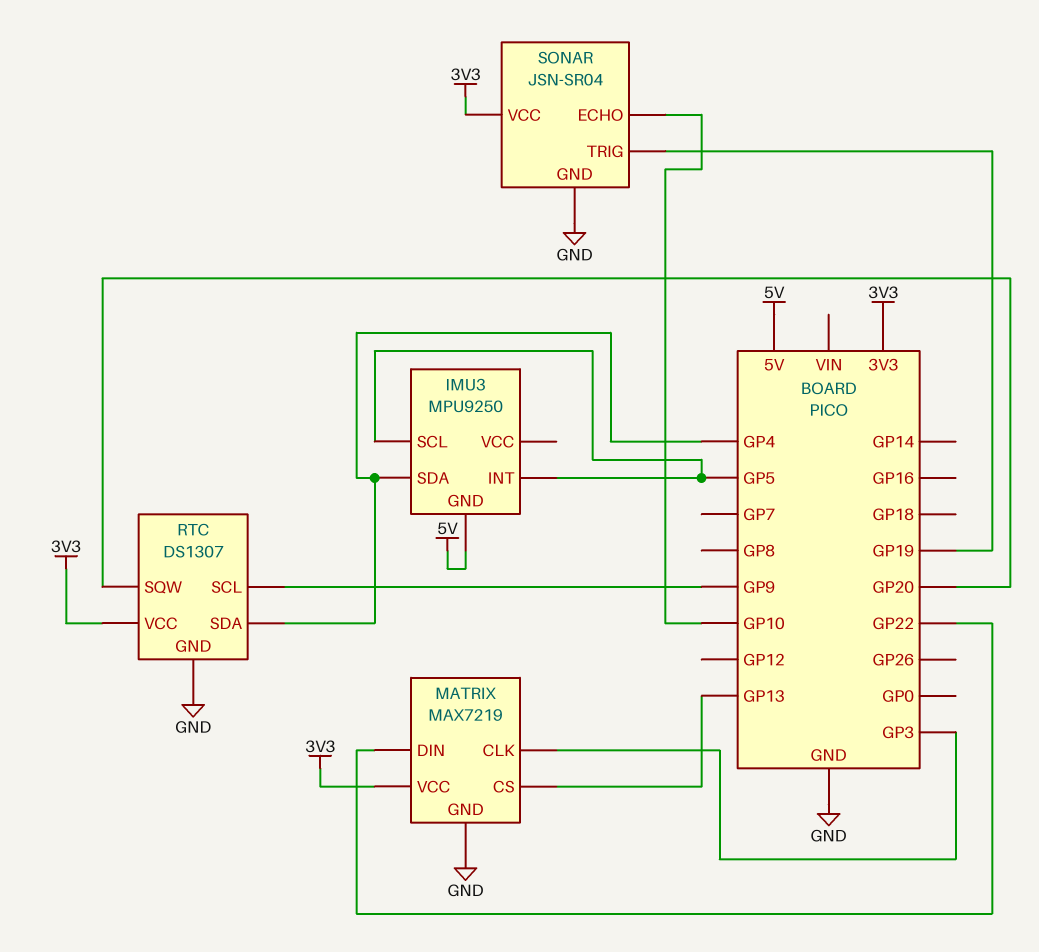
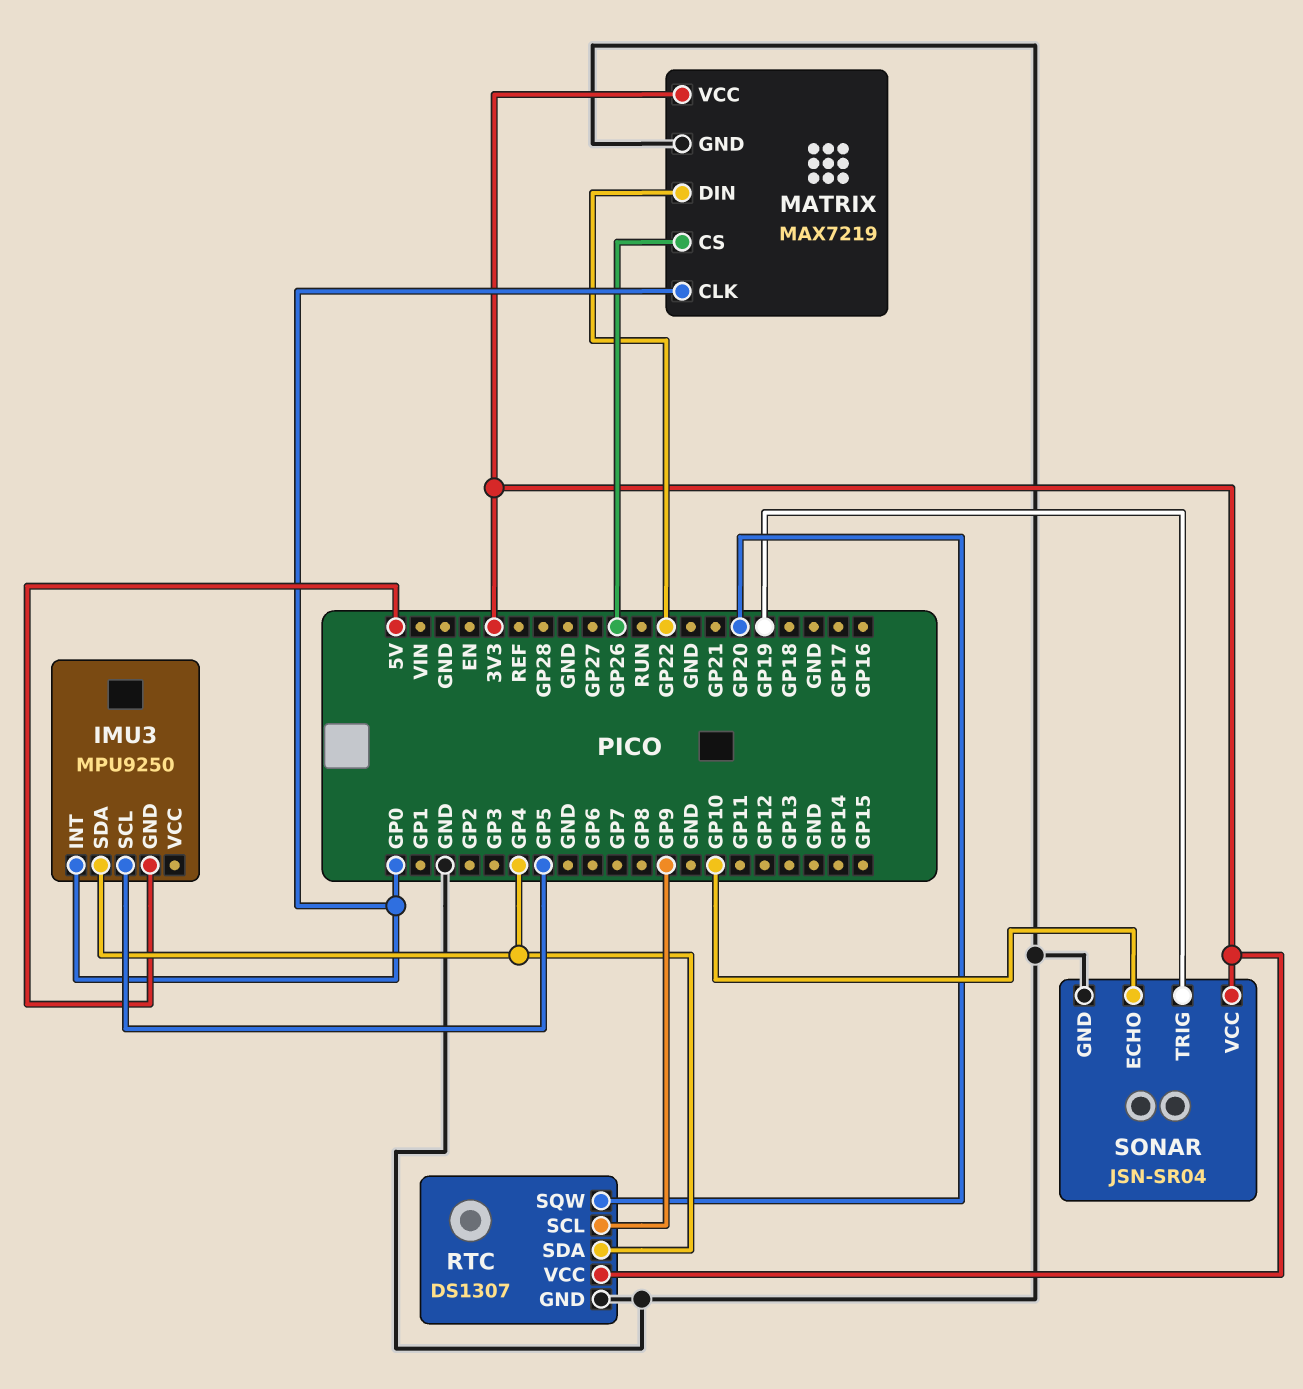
IMU3 pin INT: GP5 -> GP0
MATRIX pin CLK: GP3 -> GP0
MATRIX pin CS: GP13 -> GP26

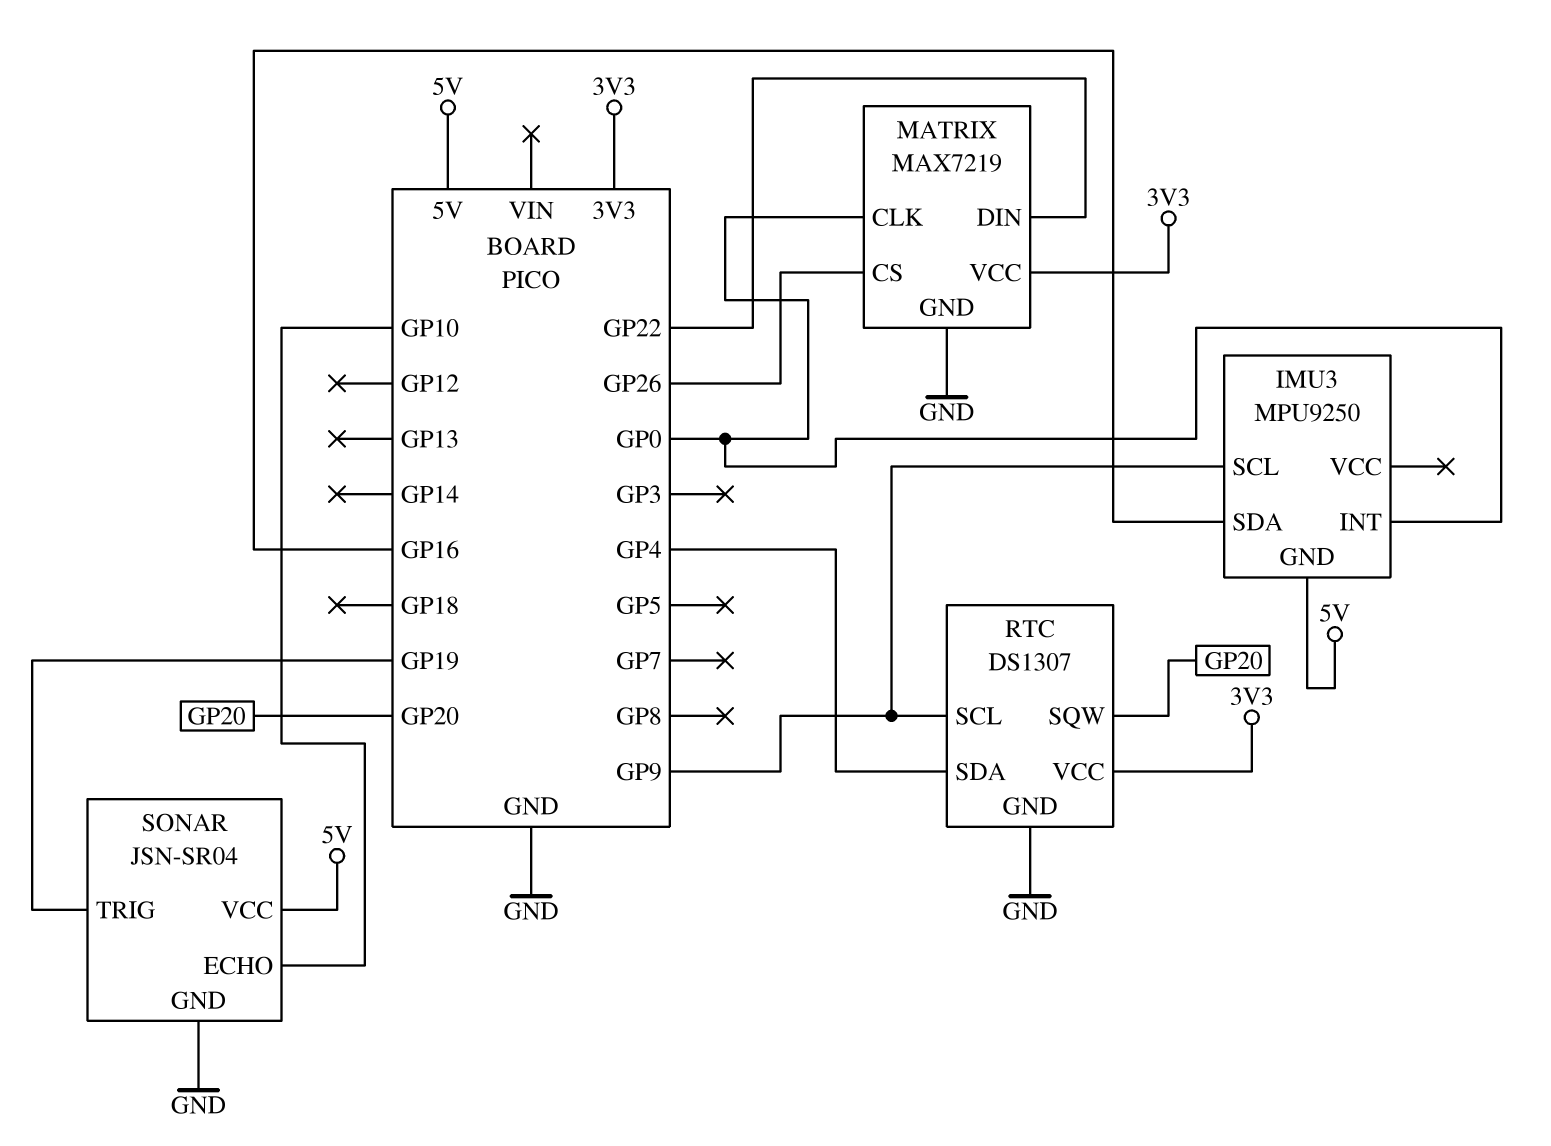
IMU3 pin SCL: GP5 -> GP9
IMU3 pin SDA: GP4 -> GP16
SONAR pin VCC: 3V3 -> 5V

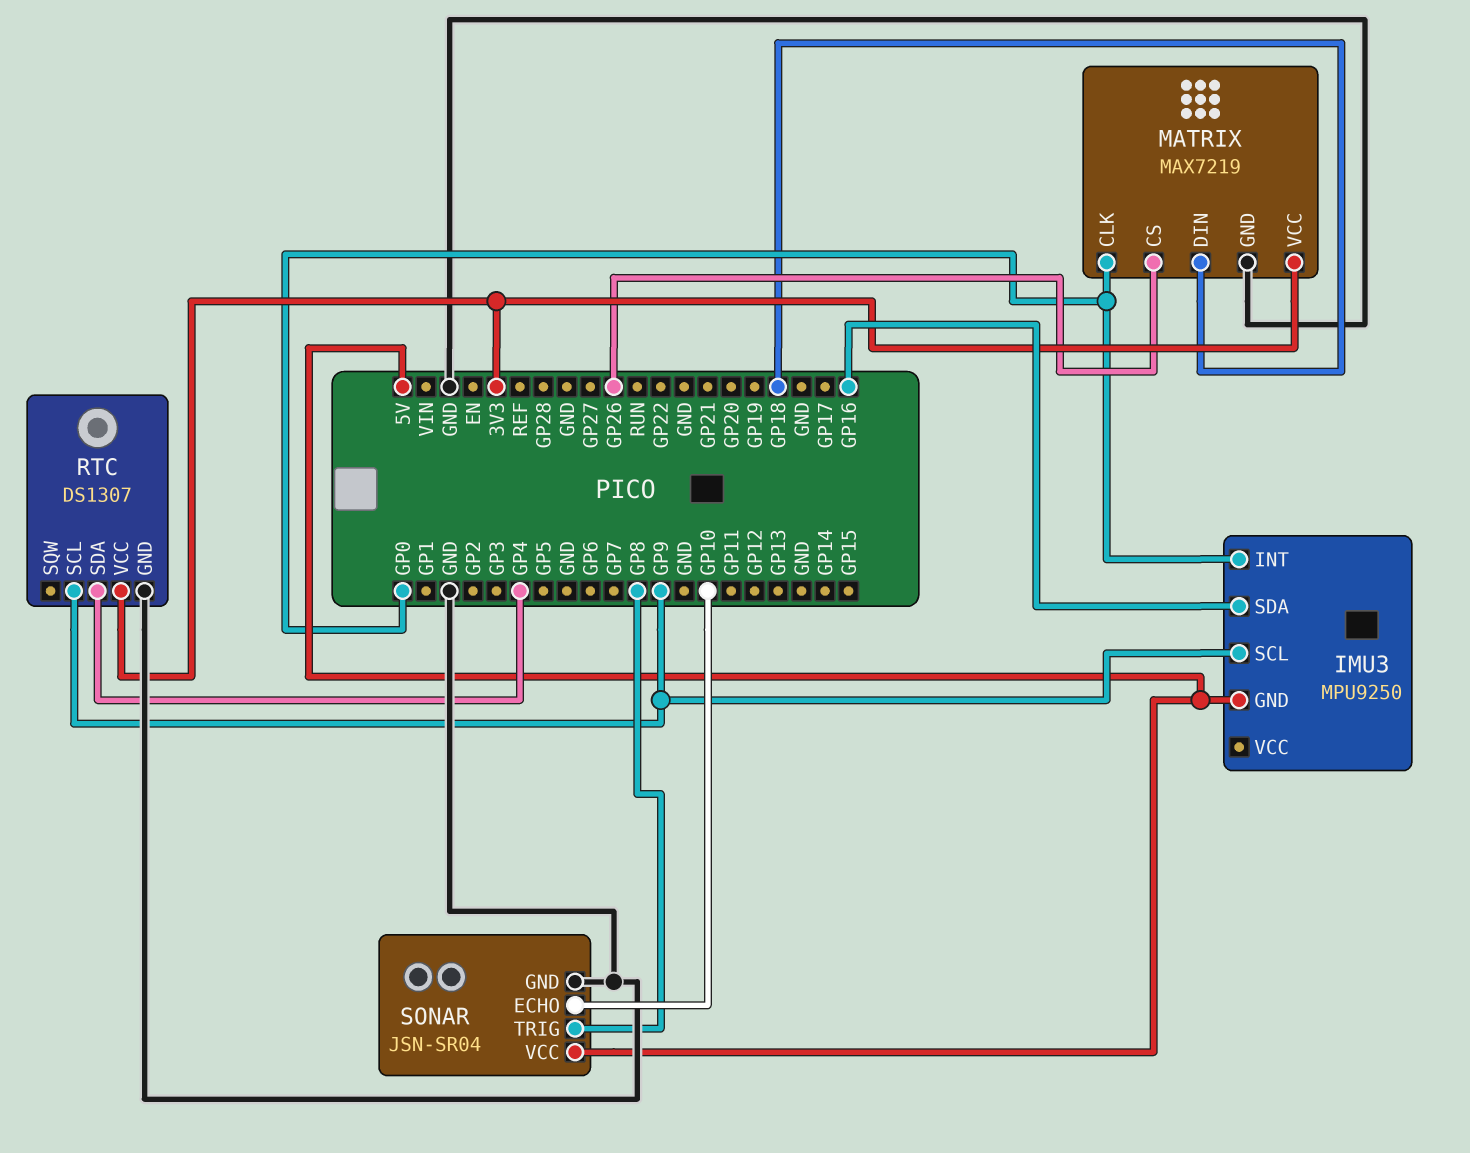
MATRIX pin DIN: GP22 -> GP18
RTC pin SQW: GP20 -> none
SONAR pin TRIG: GP19 -> GP8

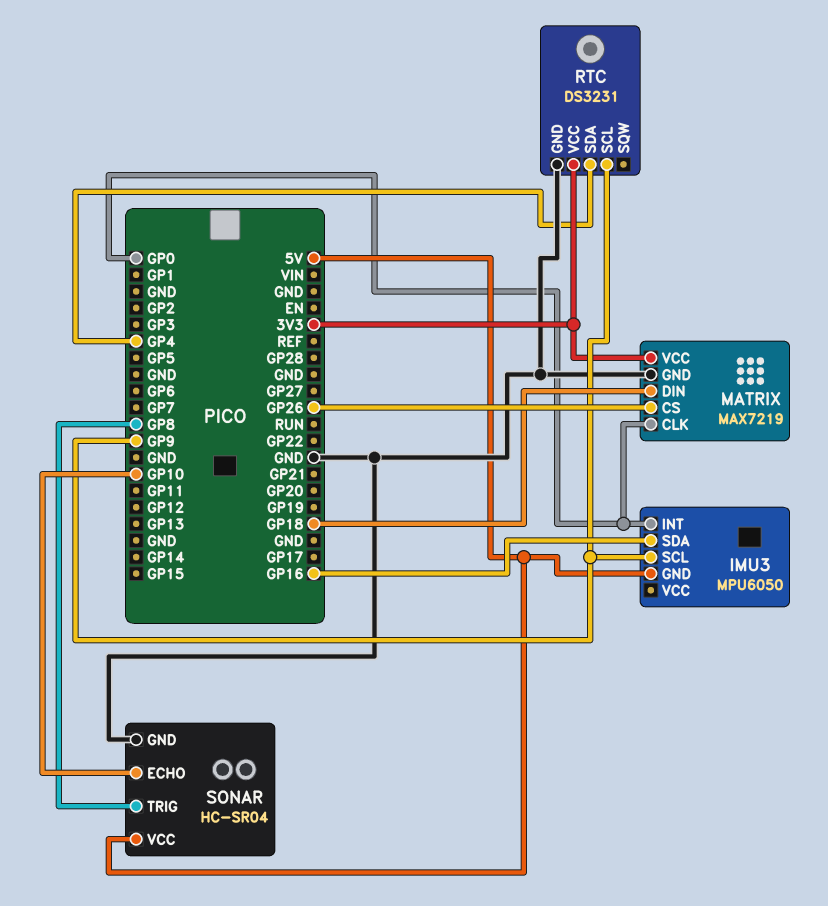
IMU3: MPU9250 -> MPU6050
RTC: DS1307 -> DS3231
SONAR: JSN-SR04 -> HC-SR04

